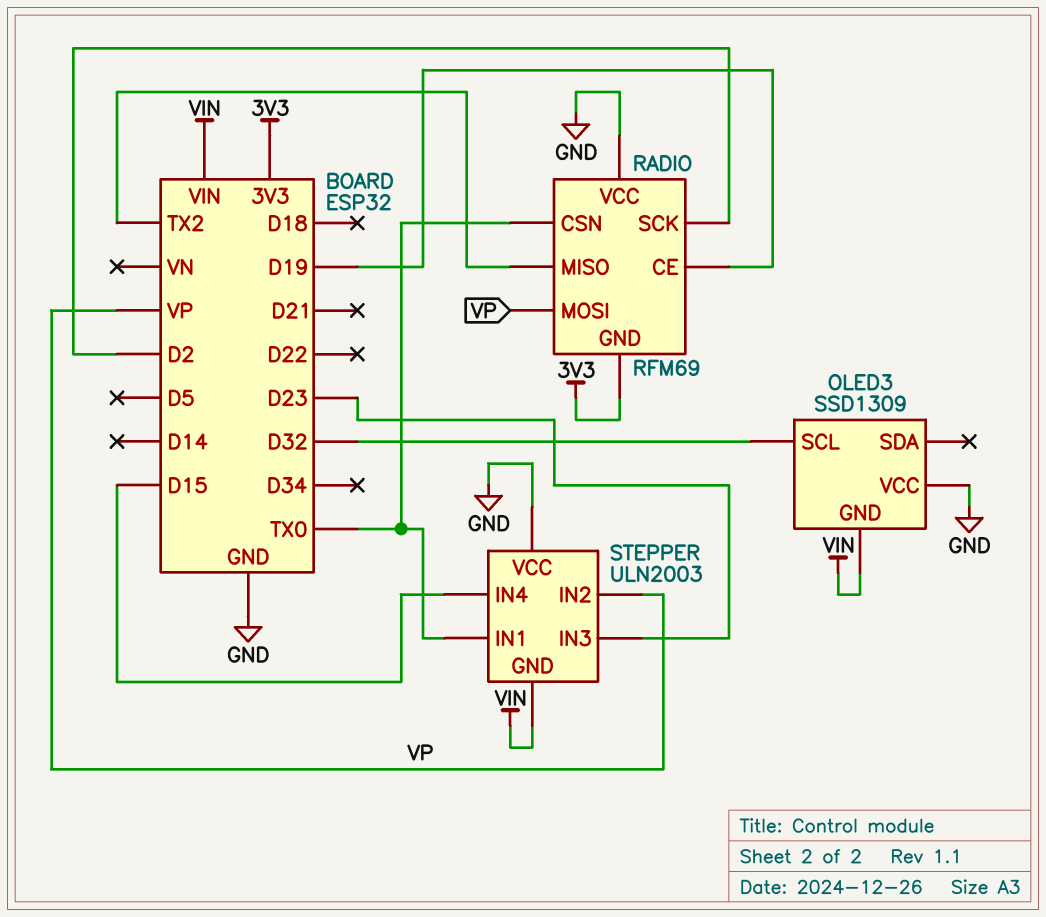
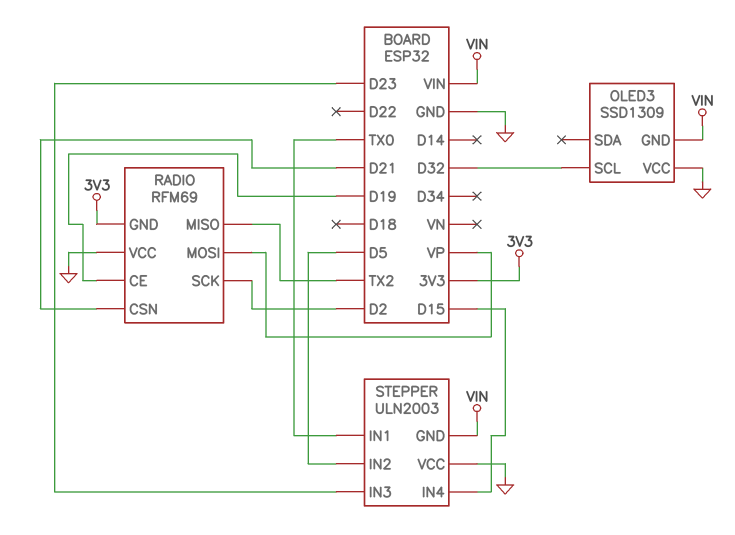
RADIO pin CSN: TX0 -> D21
STEPPER pin IN2: VP -> D5

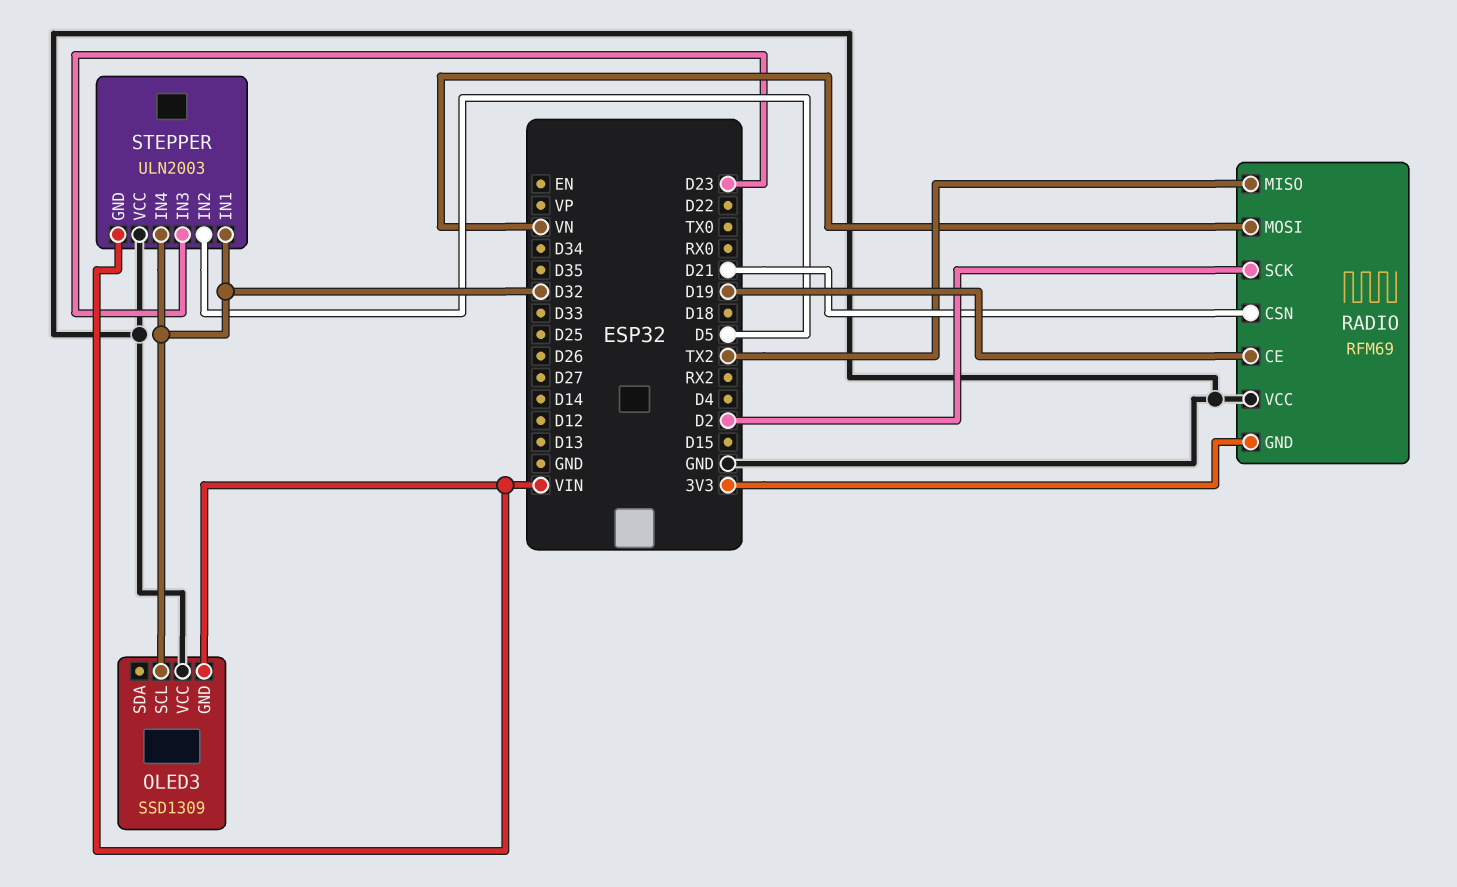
RADIO pin MOSI: VP -> VN
STEPPER pin IN1: TX0 -> D32
STEPPER pin IN4: D15 -> D32

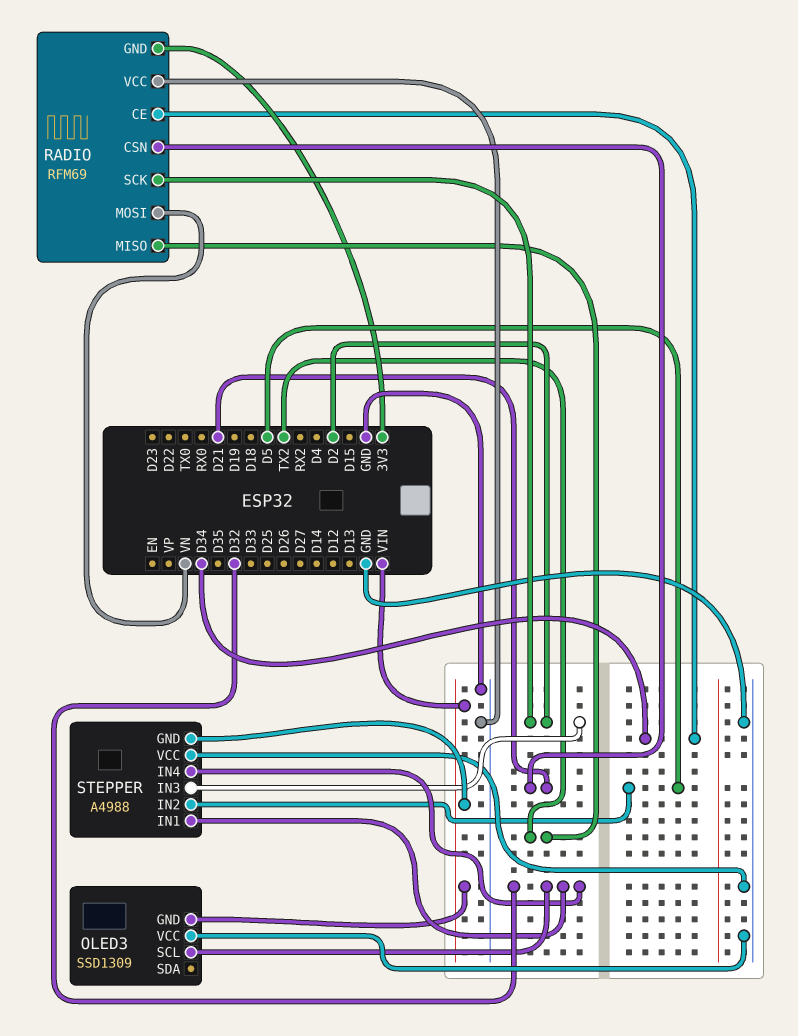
RADIO pin CE: D19 -> D34
STEPPER: ULN2003 -> A4988
STEPPER pin IN3: D23 -> D2

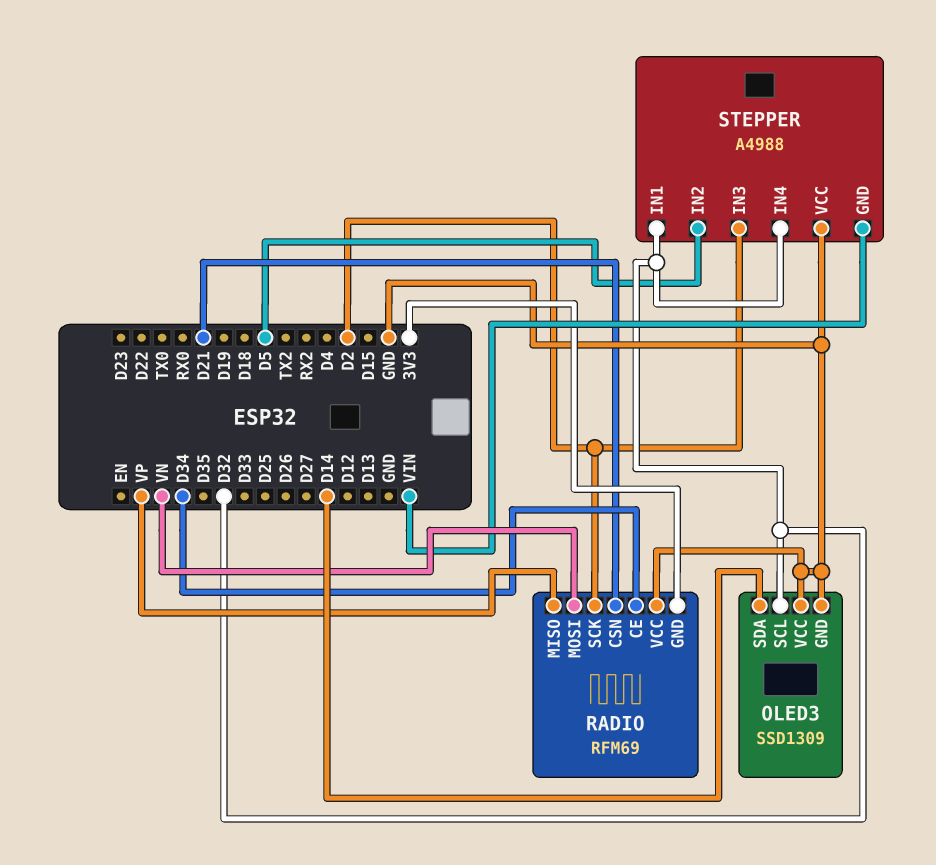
OLED3 pin GND: VIN -> GND
OLED3 pin SDA: none -> D14
RADIO pin MISO: TX2 -> VP

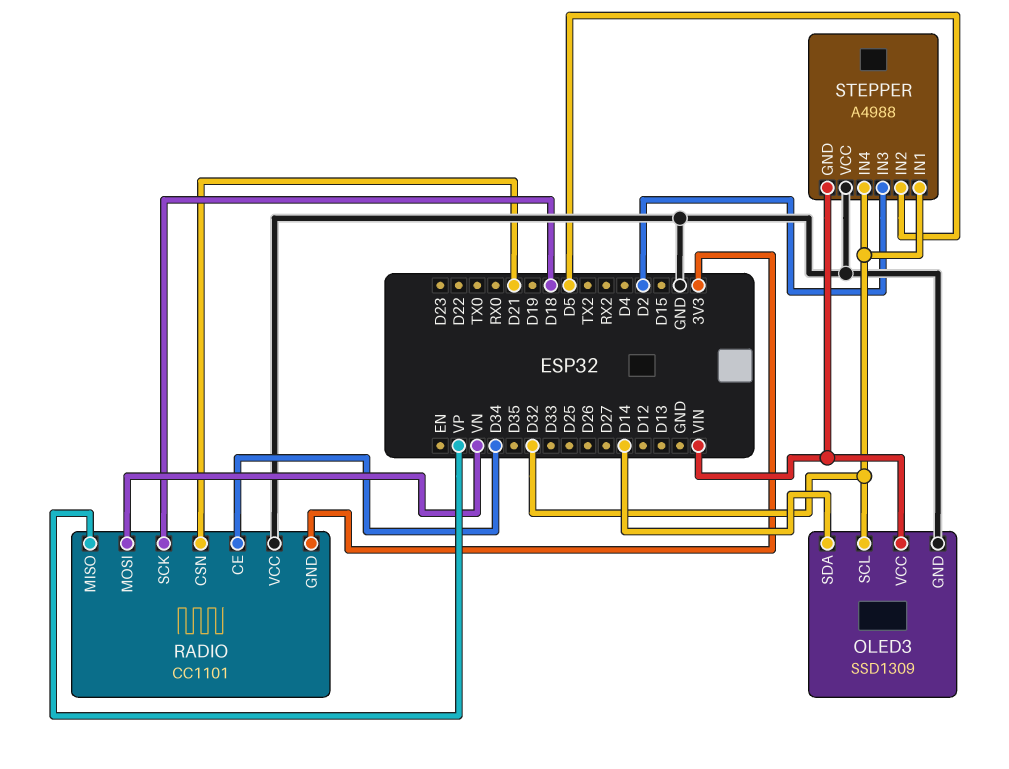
OLED3 pin VCC: GND -> VIN
RADIO: RFM69 -> CC1101
RADIO pin SCK: D2 -> D18

